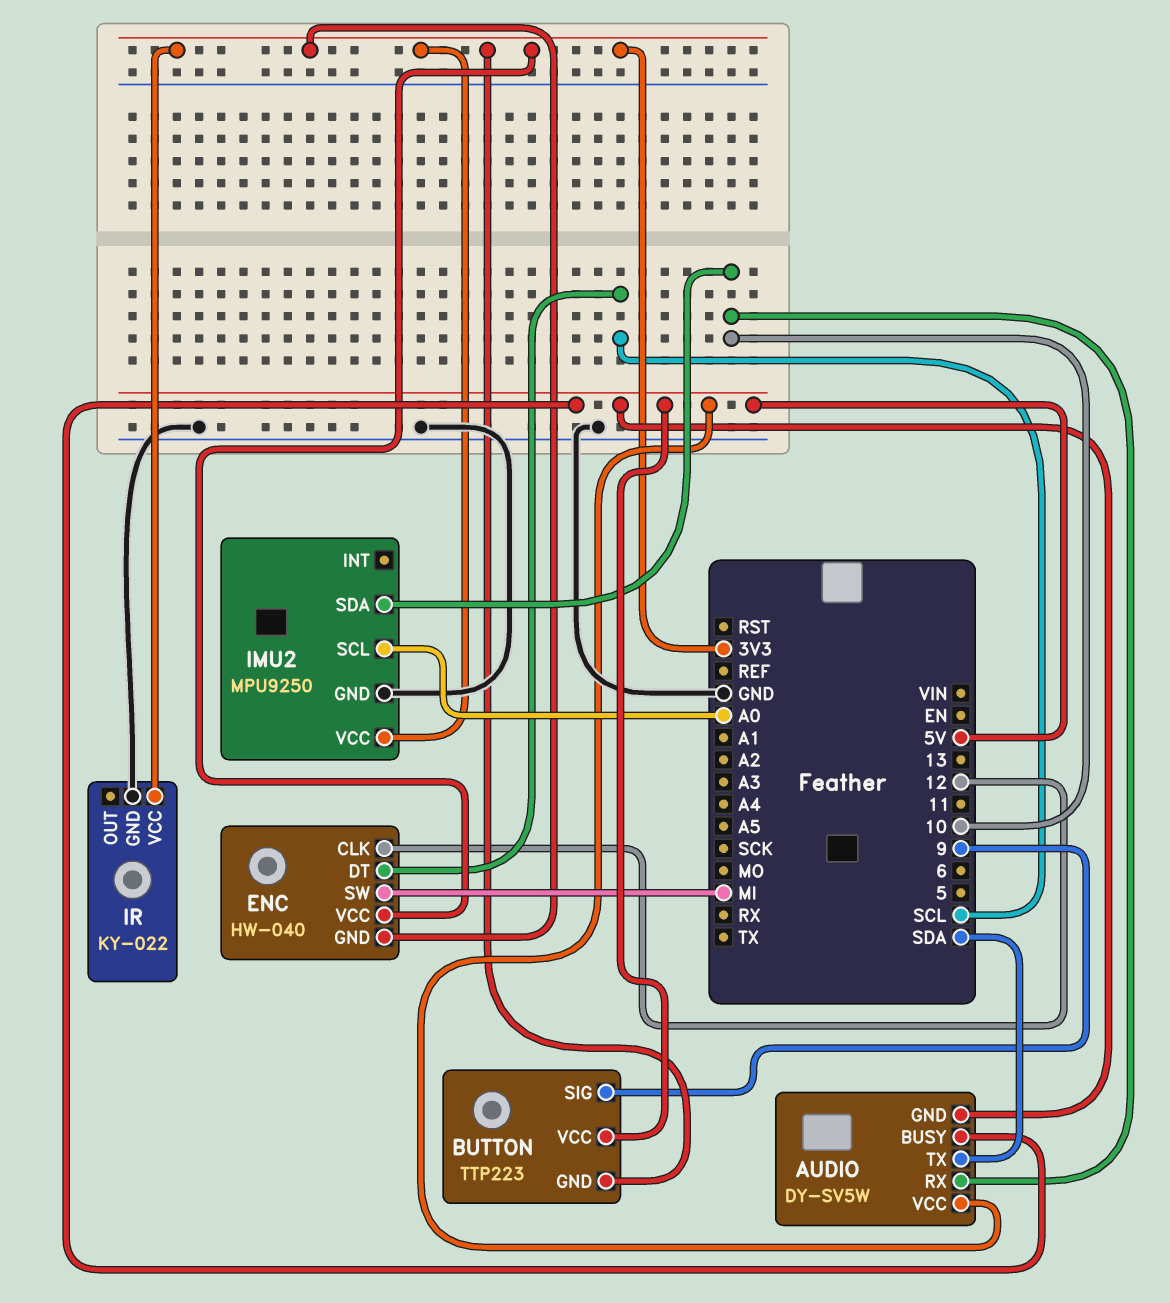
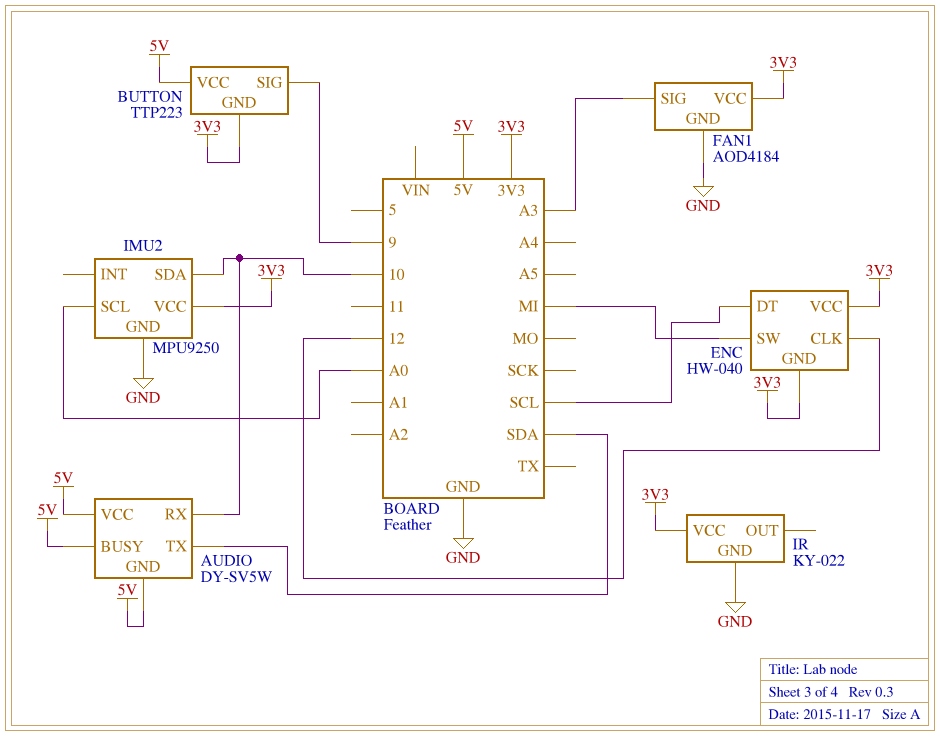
FAN1: none -> AOD4184
FAN1 pin GND: none -> GND
FAN1 pin SIG: none -> A3
FAN1 pin VCC: none -> 3V3

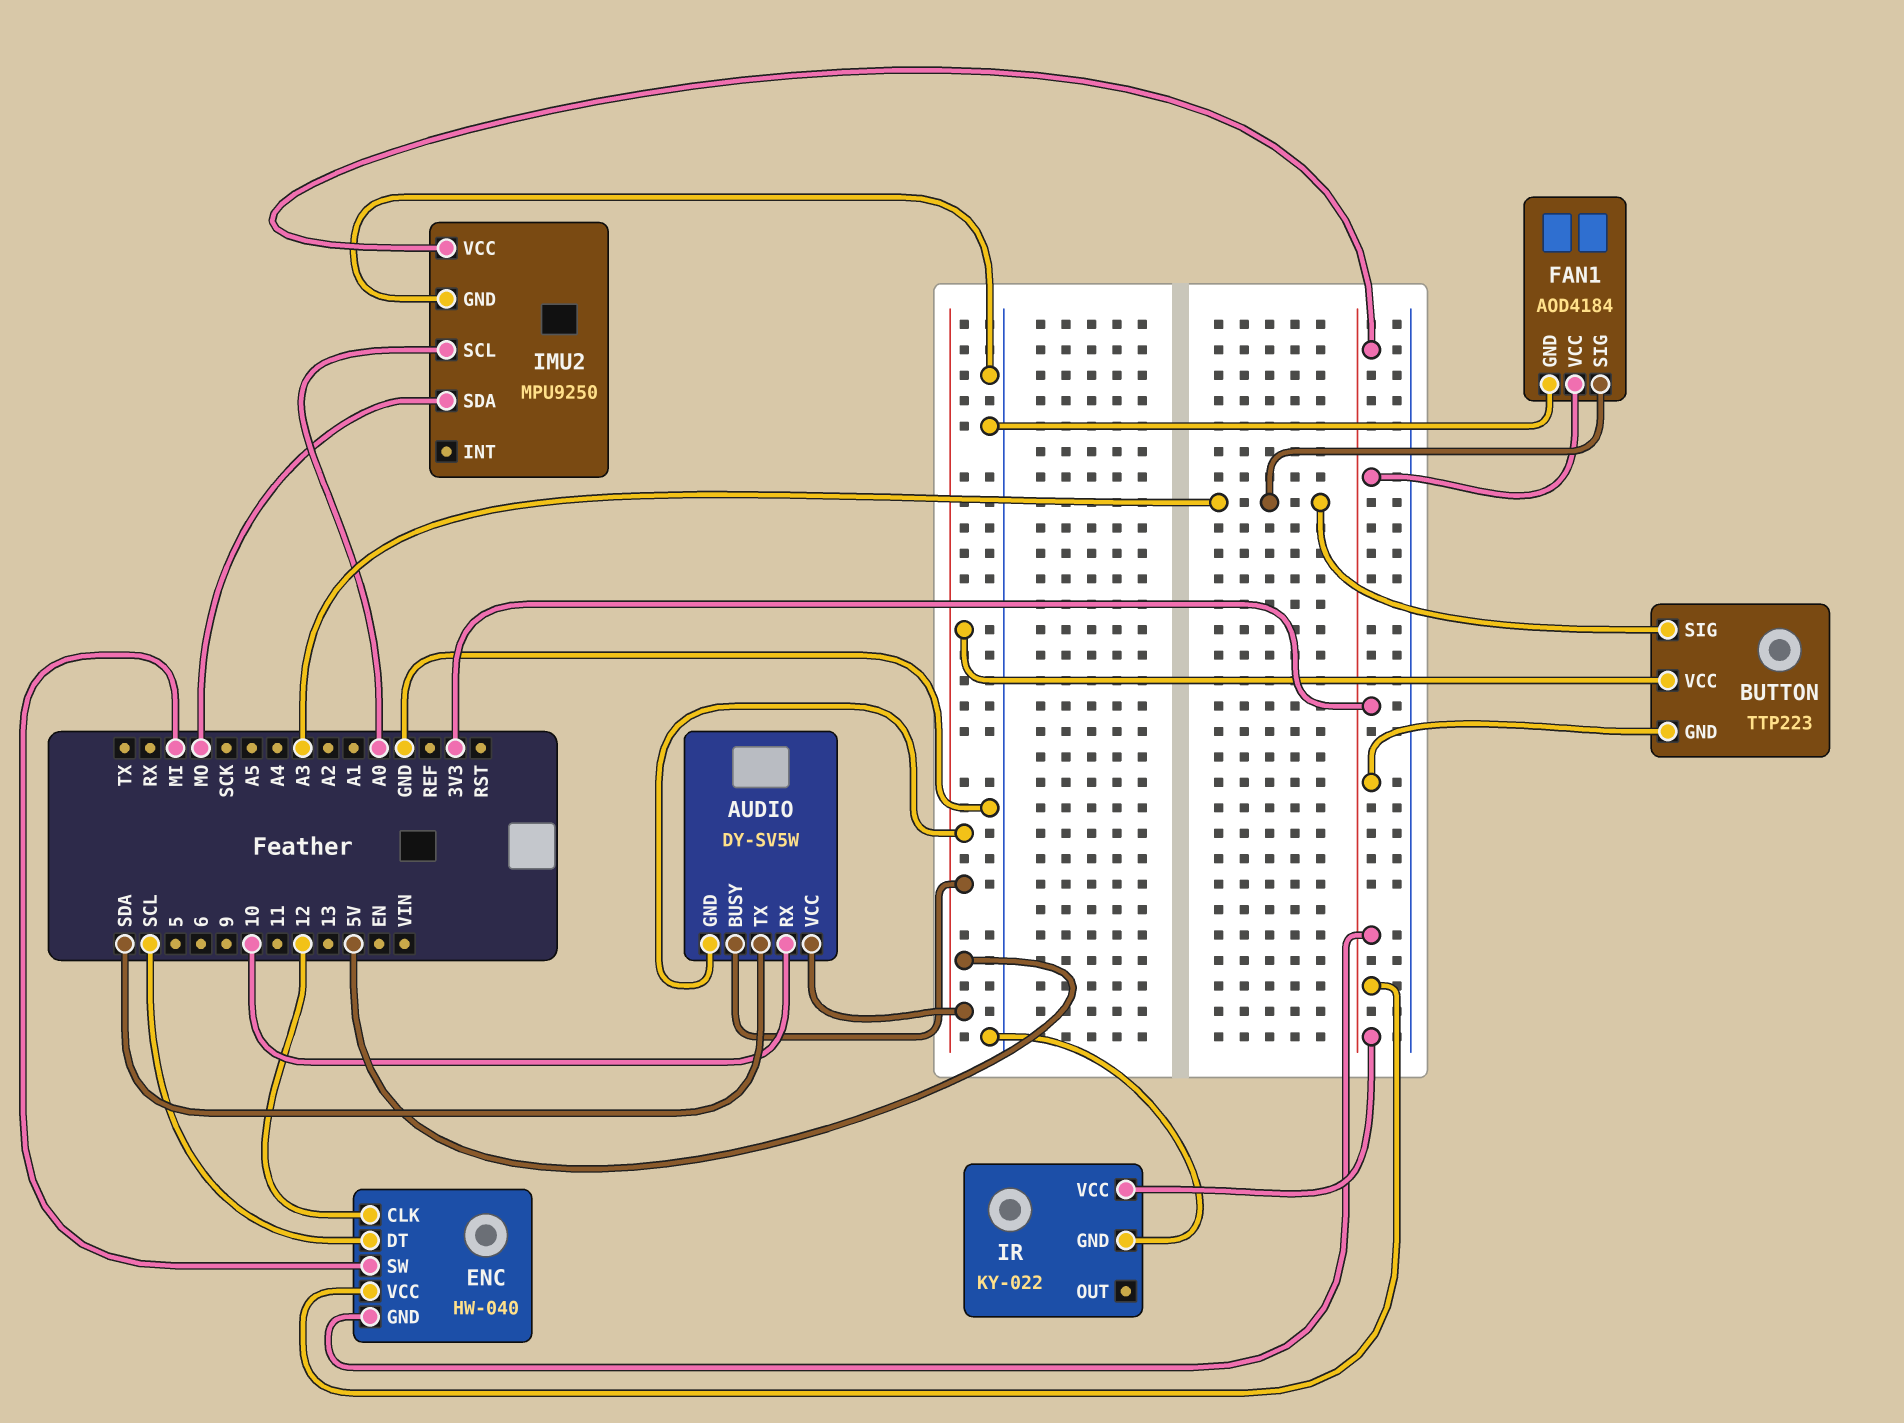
BUTTON pin SIG: 9 -> A3
IMU2 pin SDA: 10 -> MO

